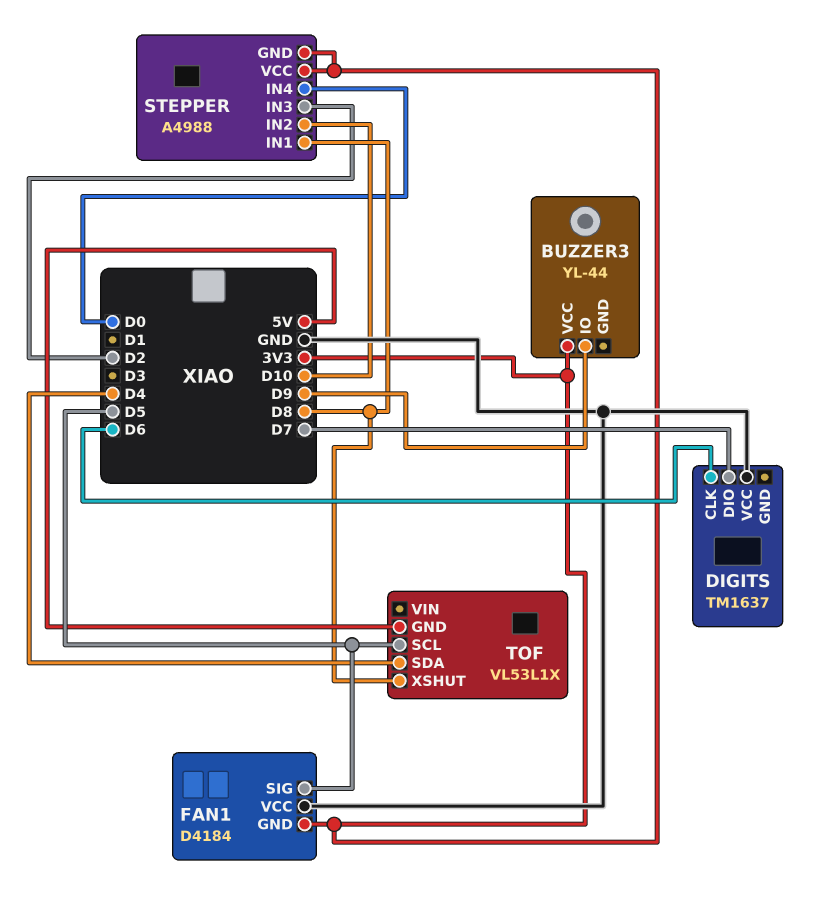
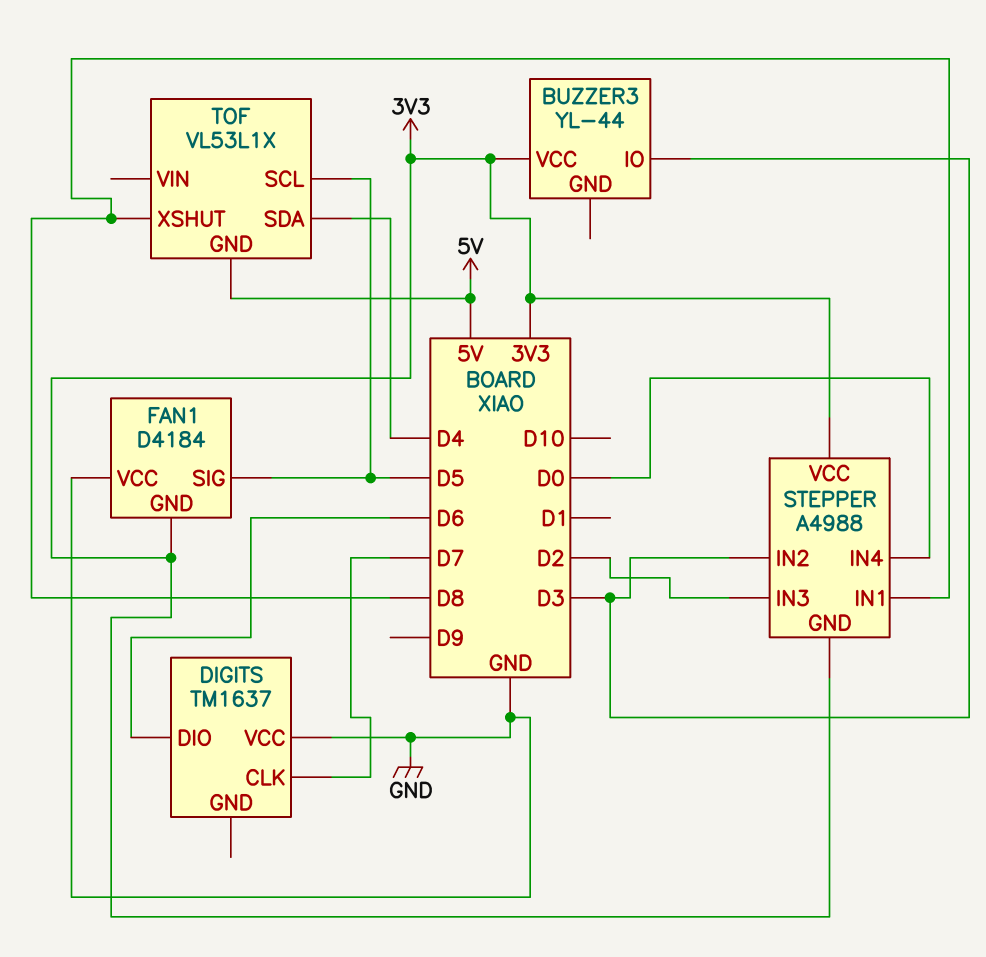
BUZZER3 pin IO: D9 -> D3
DIGITS pin CLK: D6 -> D7
DIGITS pin DIO: D7 -> D6
STEPPER pin IN2: D10 -> D3

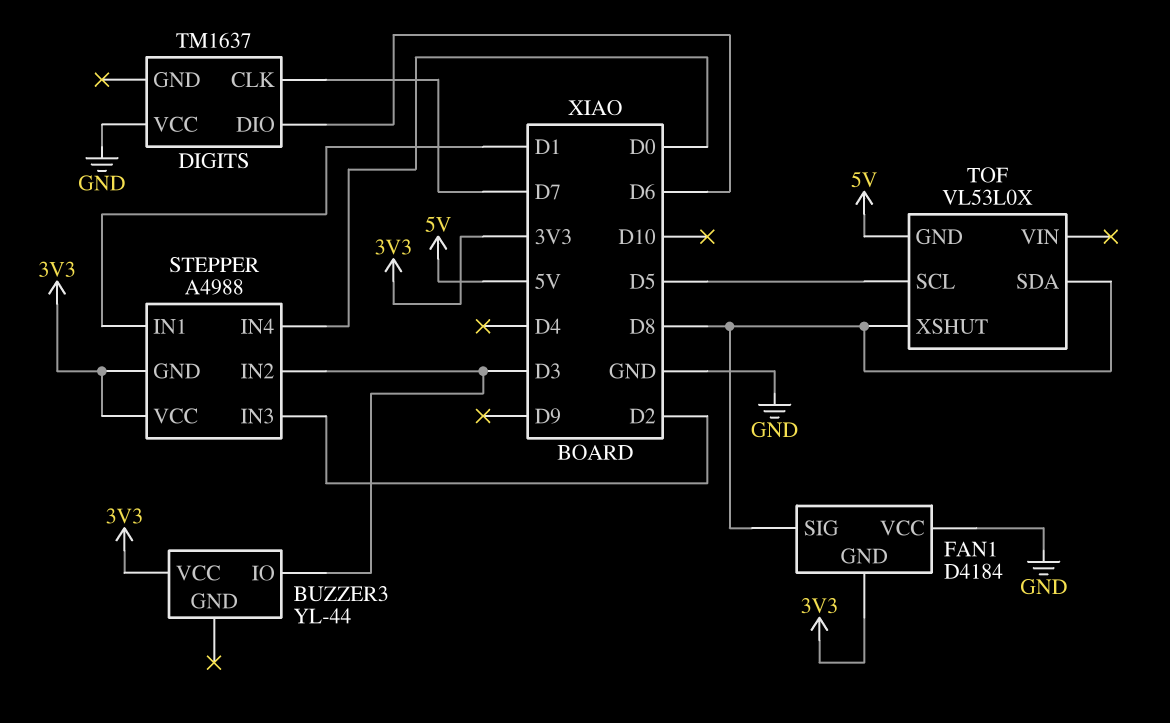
FAN1 pin SIG: D5 -> D8
STEPPER pin IN1: D8 -> D1
TOF: VL53L1X -> VL53L0X
TOF pin SDA: D4 -> D8

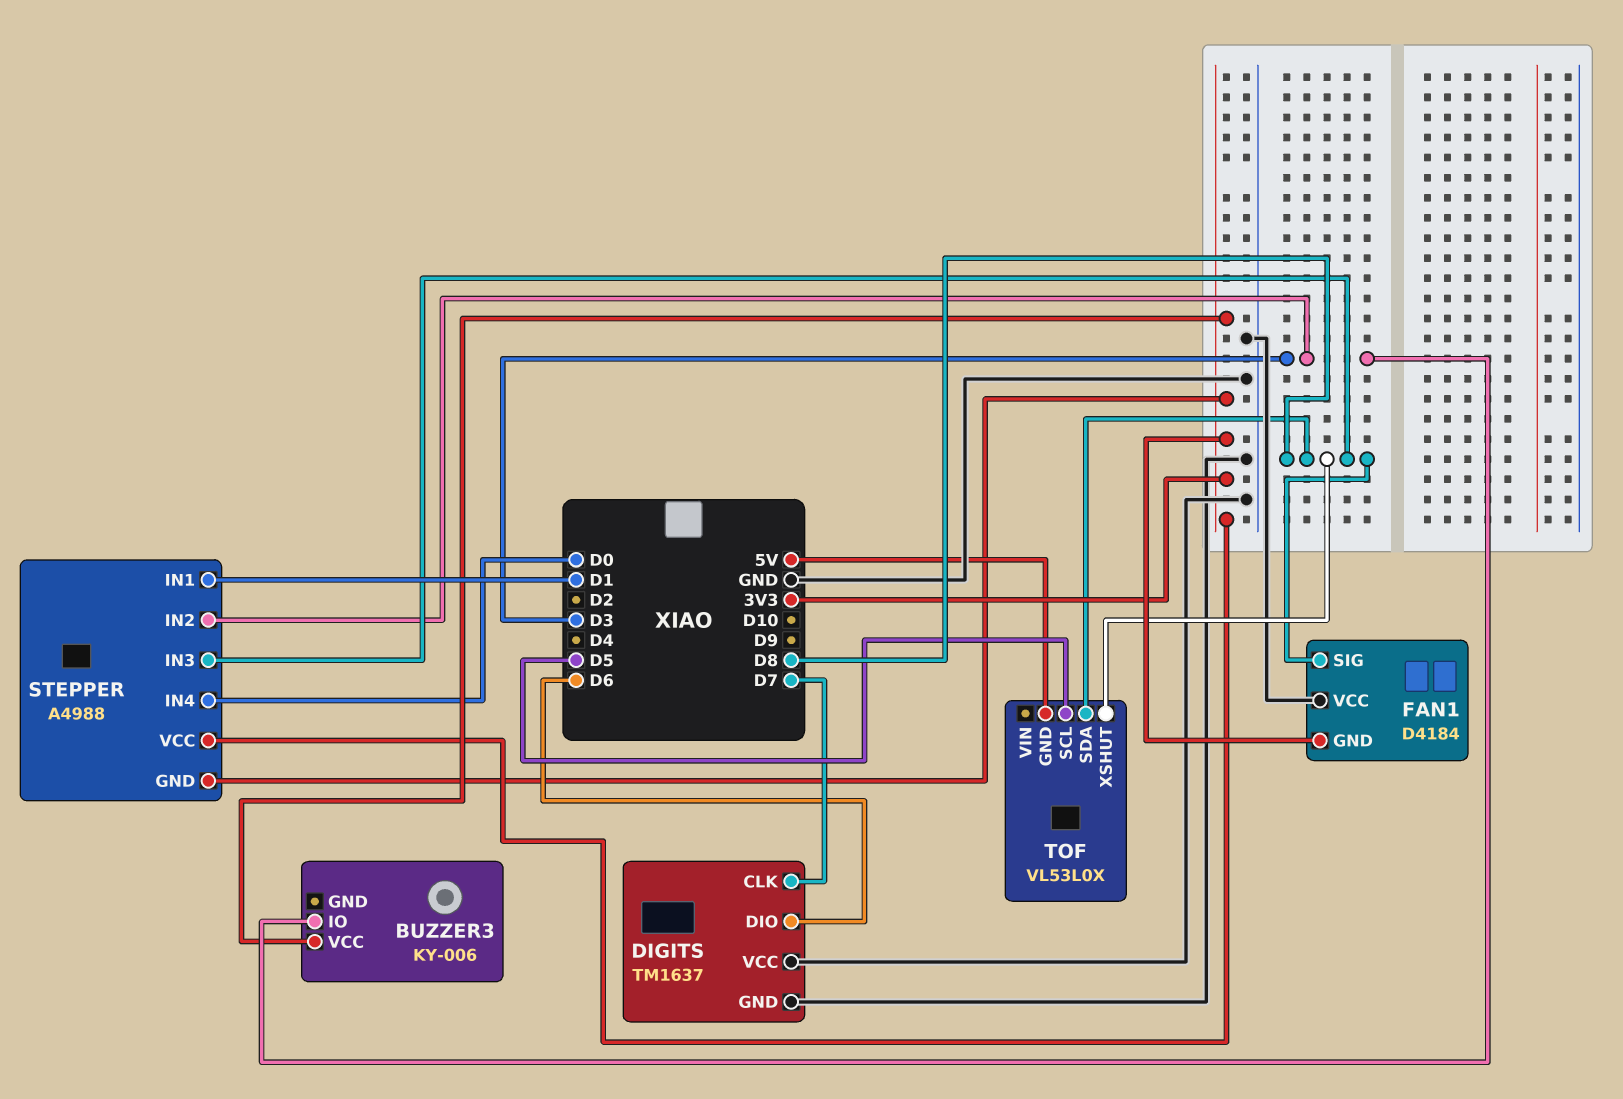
BUZZER3: YL-44 -> KY-006
DIGITS pin GND: none -> GND
STEPPER pin IN3: D2 -> D8

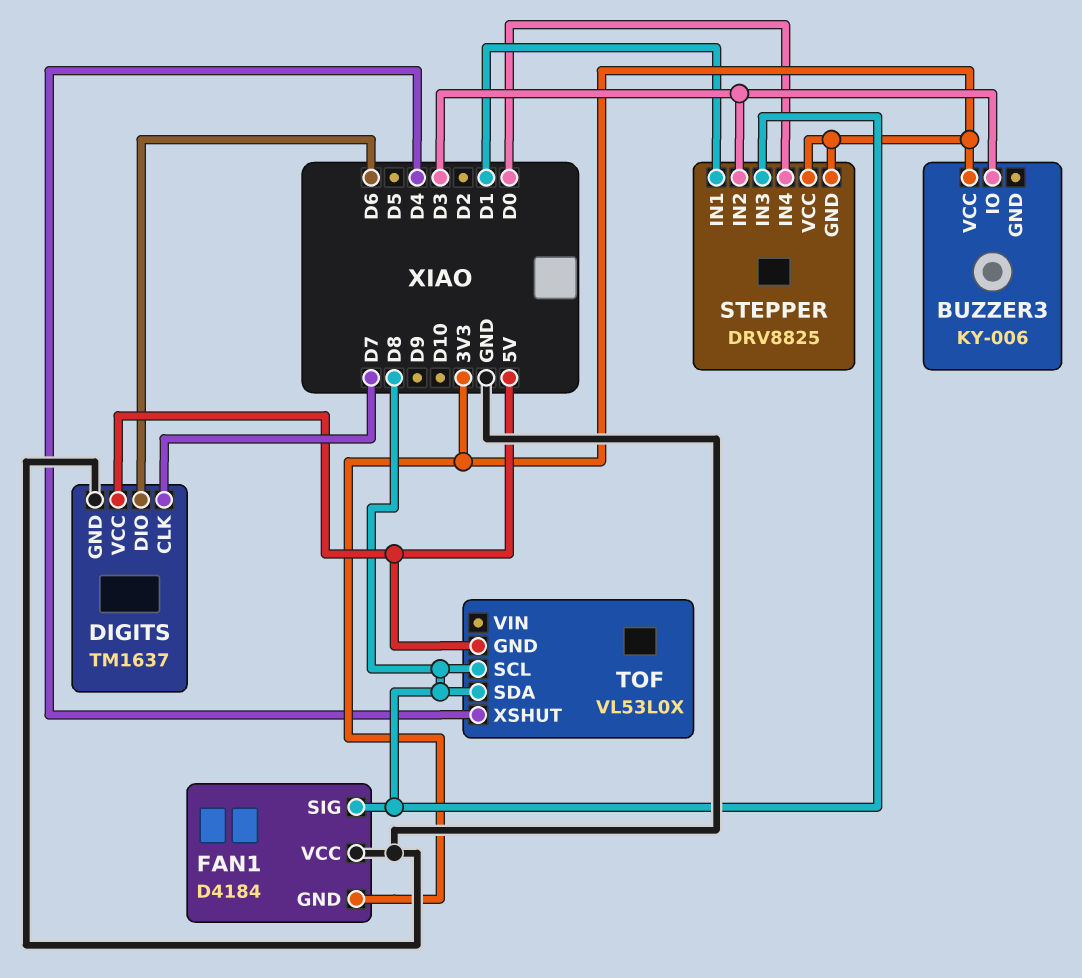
DIGITS pin VCC: GND -> 5V
STEPPER: A4988 -> DRV8825
TOF pin SCL: D5 -> D8
TOF pin XSHUT: D8 -> D4

